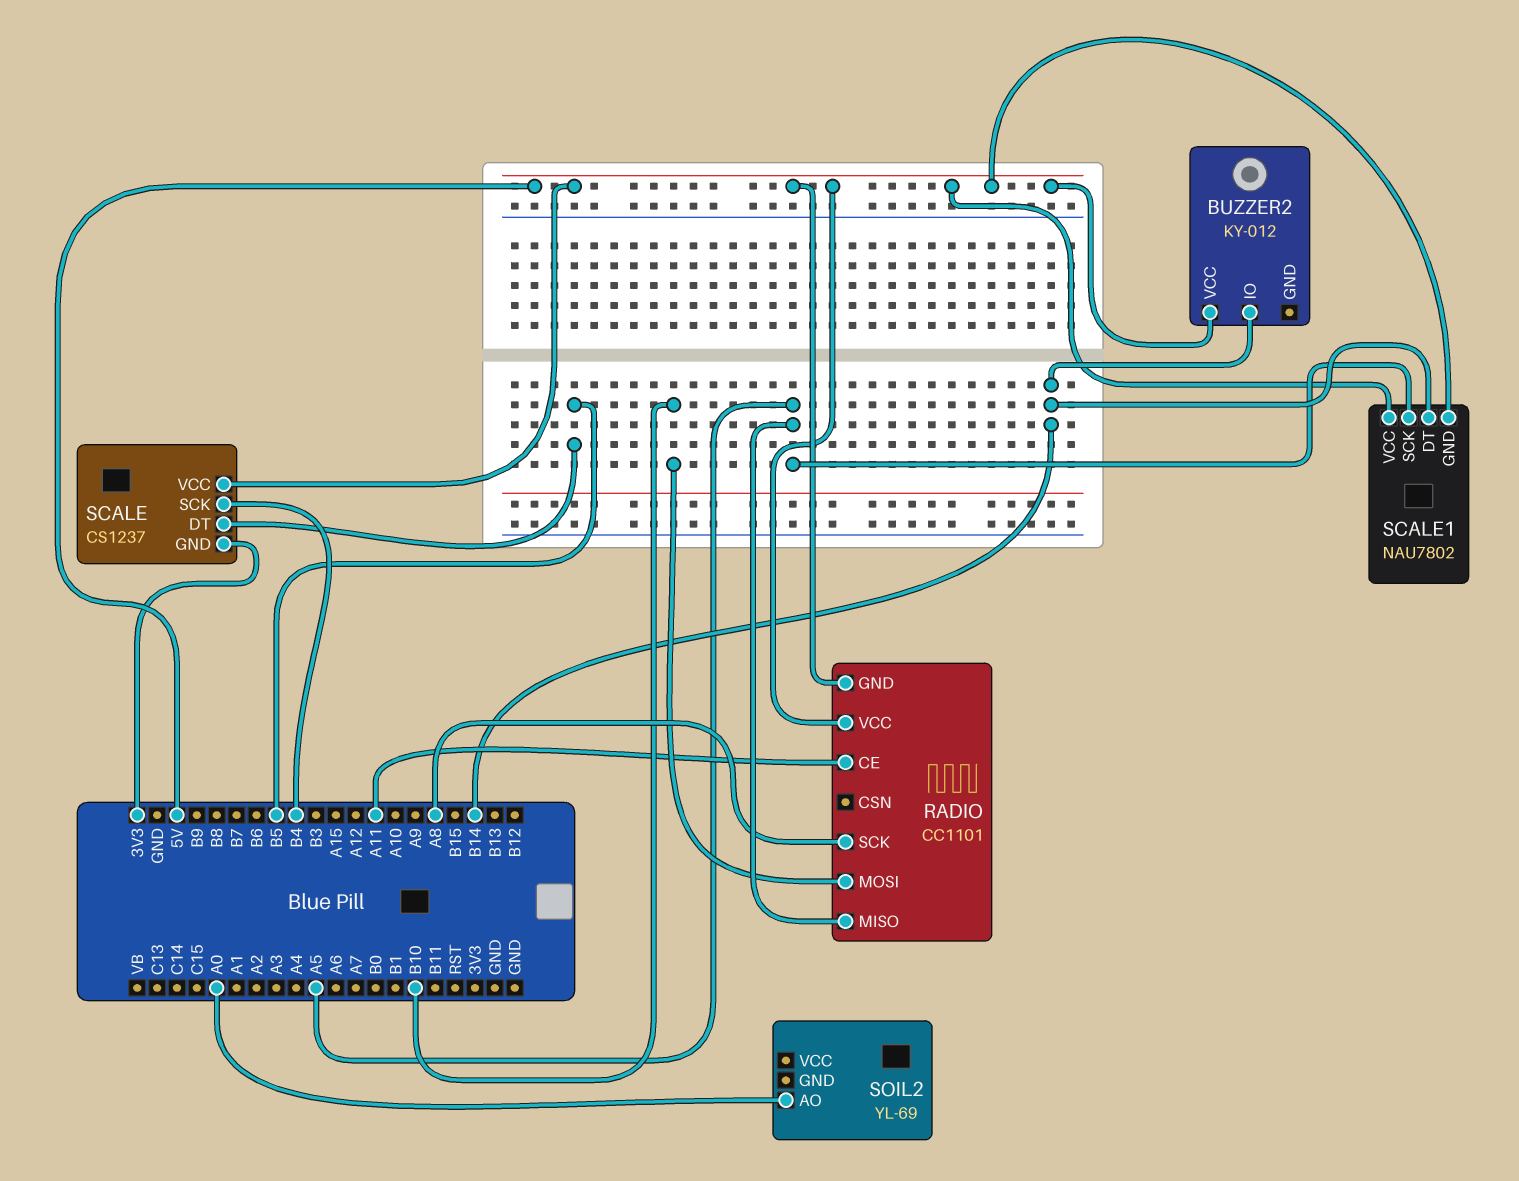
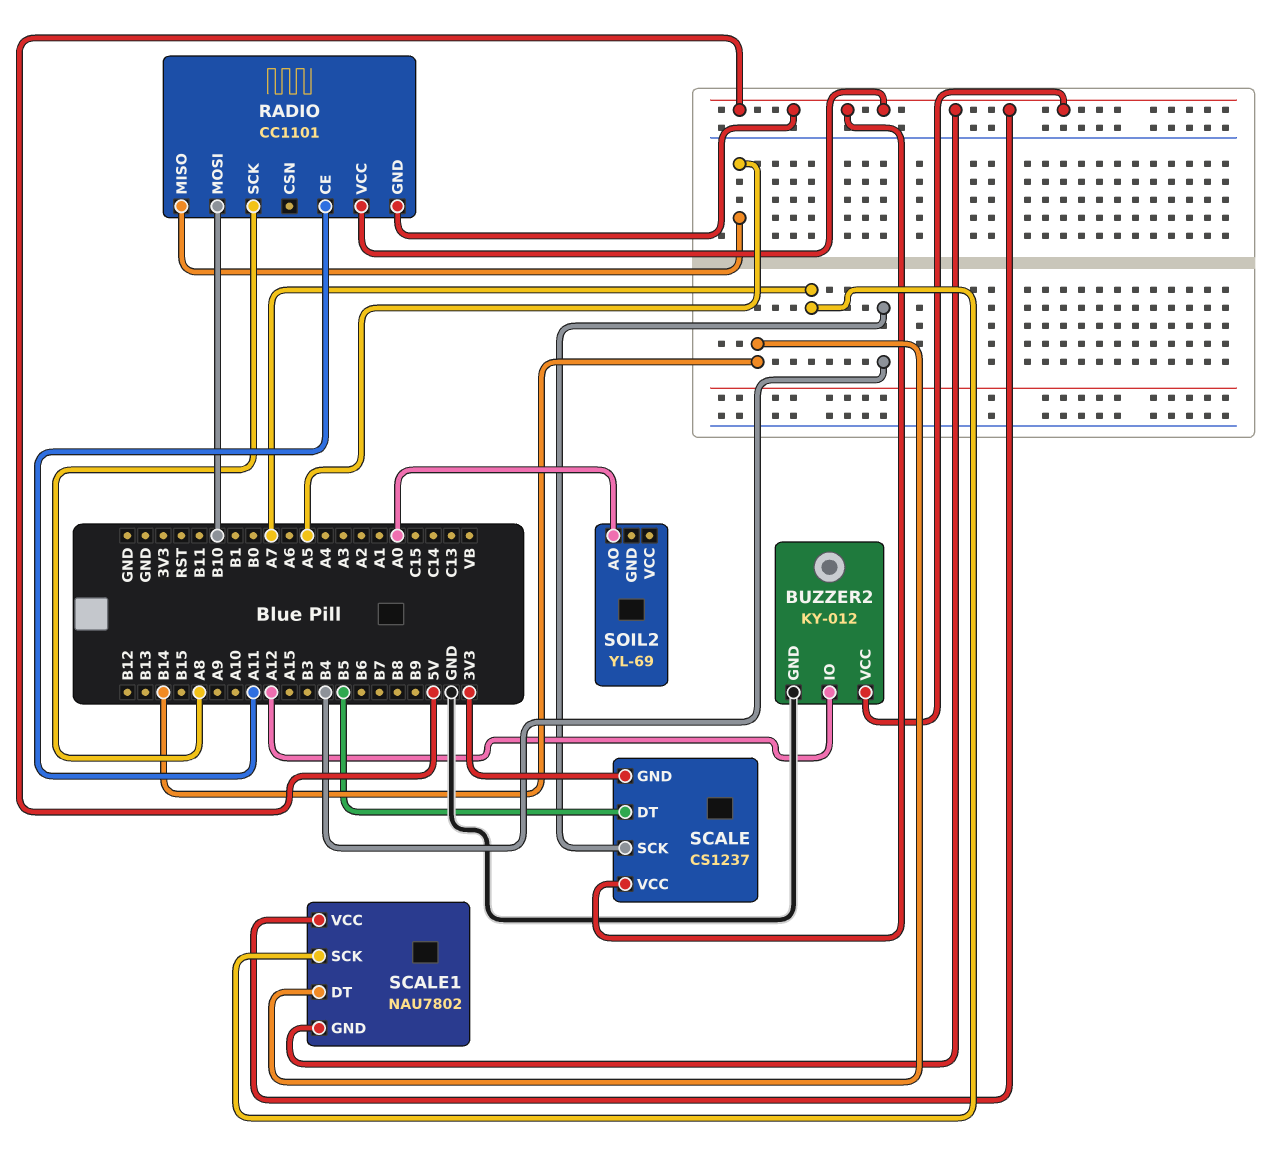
BUZZER2 pin GND: none -> GND
BUZZER2 pin IO: B14 -> A12
SCALE1 pin SCK: A5 -> A7

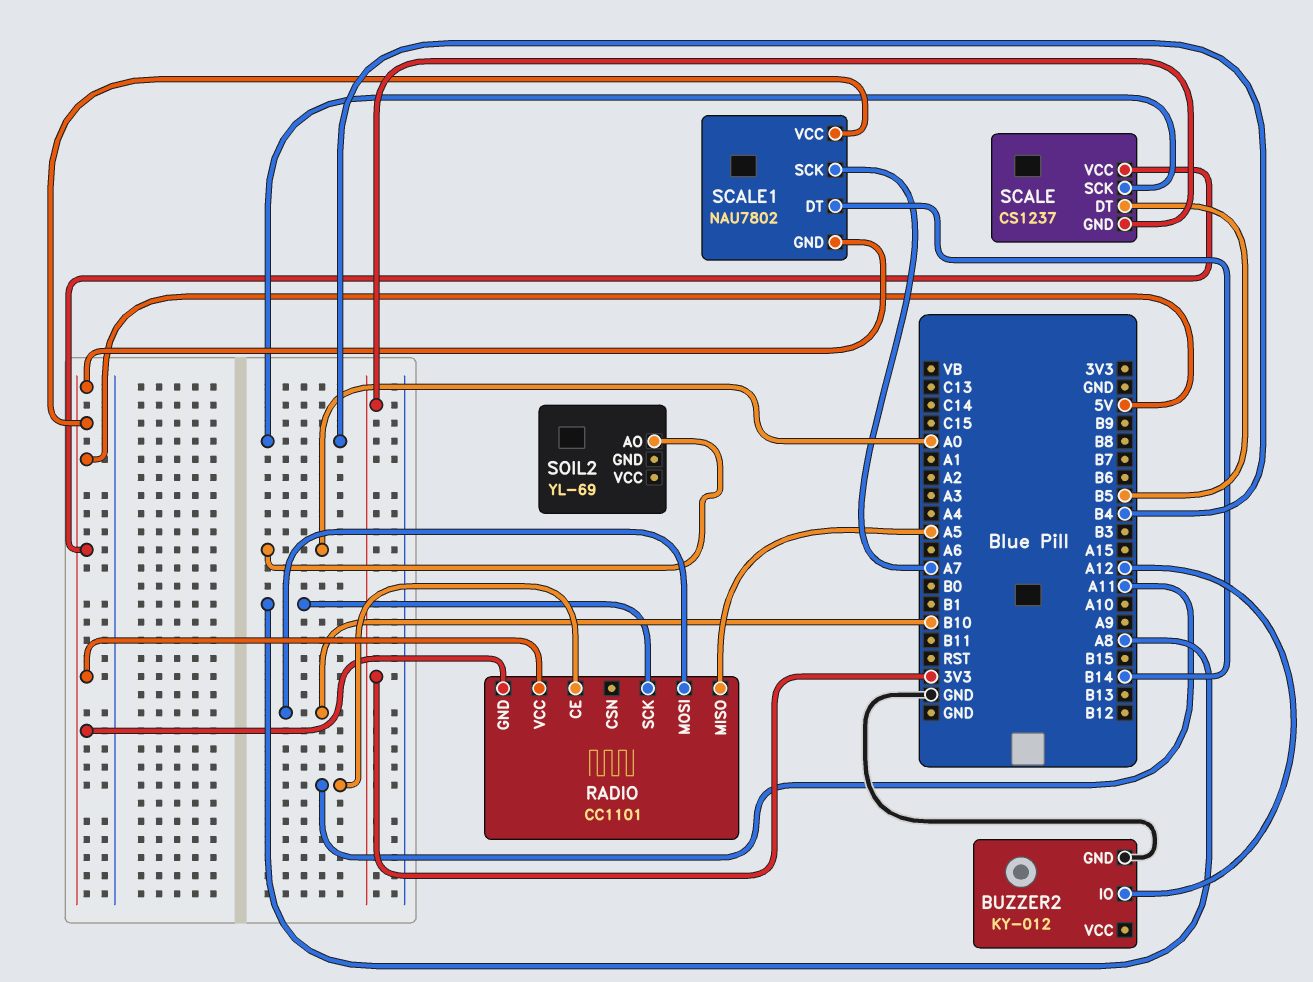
BUZZER2 pin VCC: 5V -> none

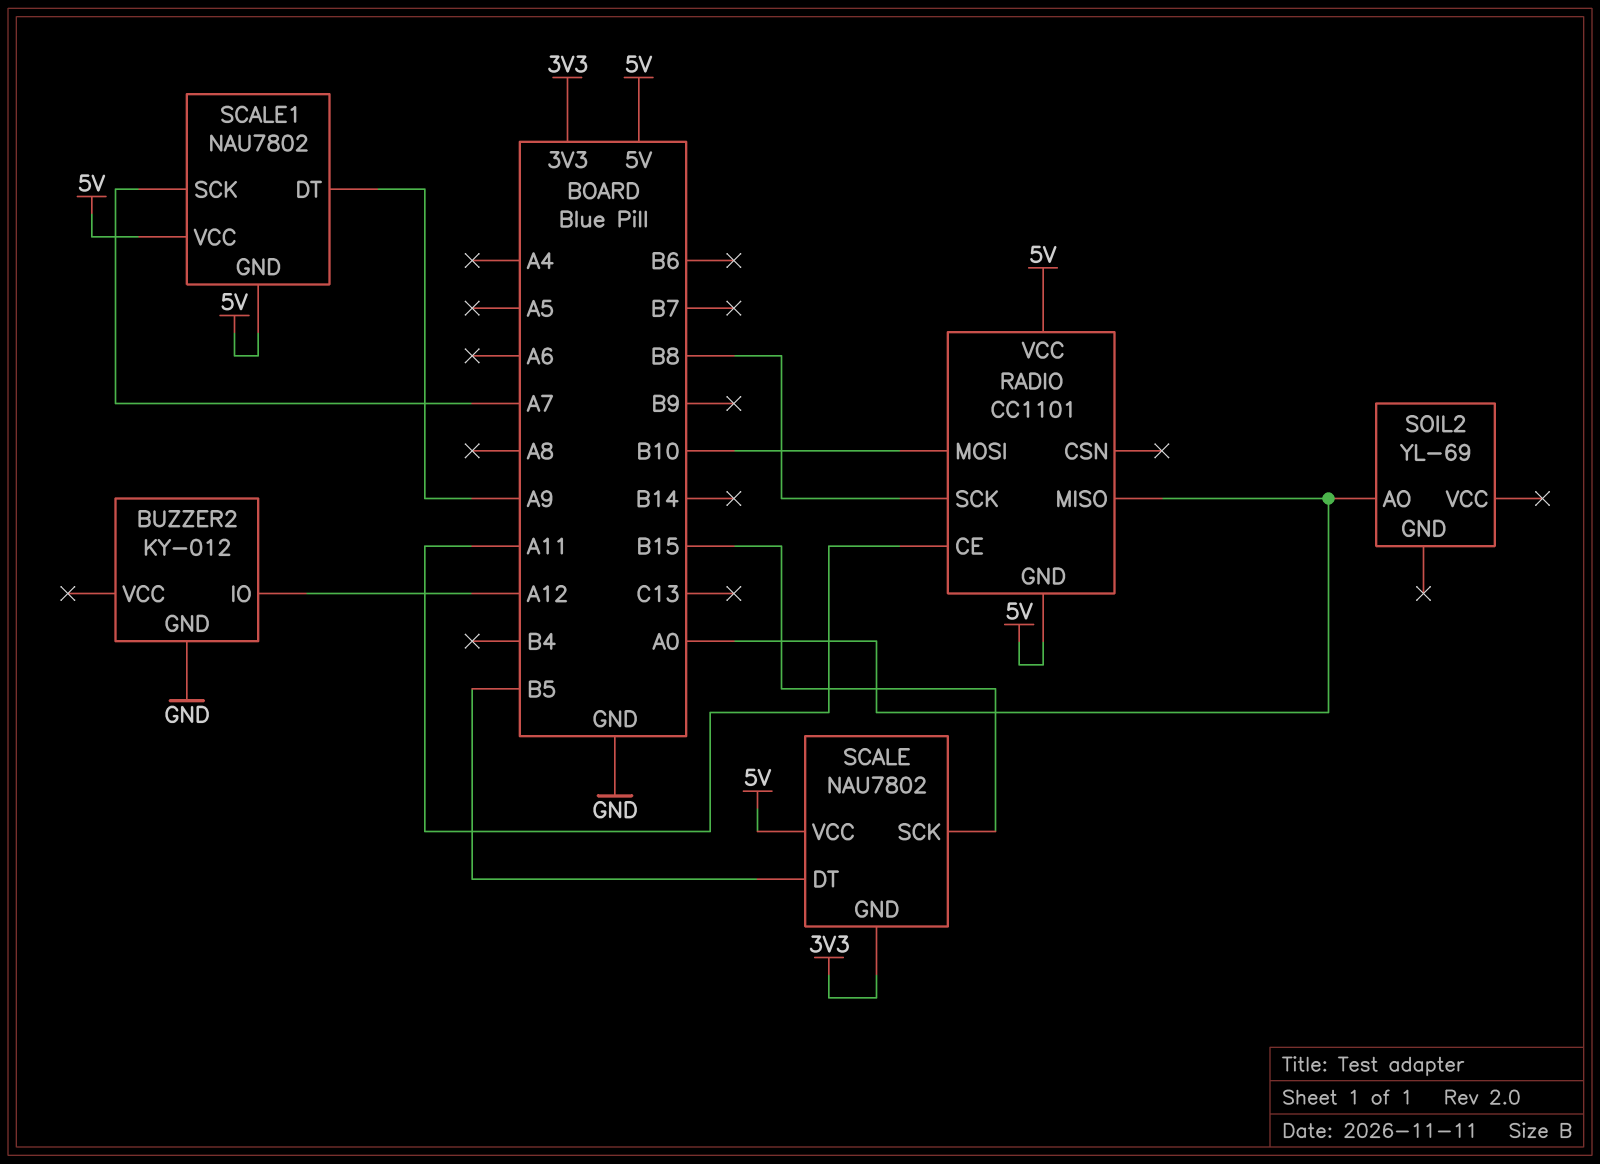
RADIO pin MISO: A5 -> A0
RADIO pin SCK: A8 -> B8
SCALE: CS1237 -> NAU7802
SCALE pin SCK: B4 -> B15
SCALE1 pin DT: B14 -> A9

